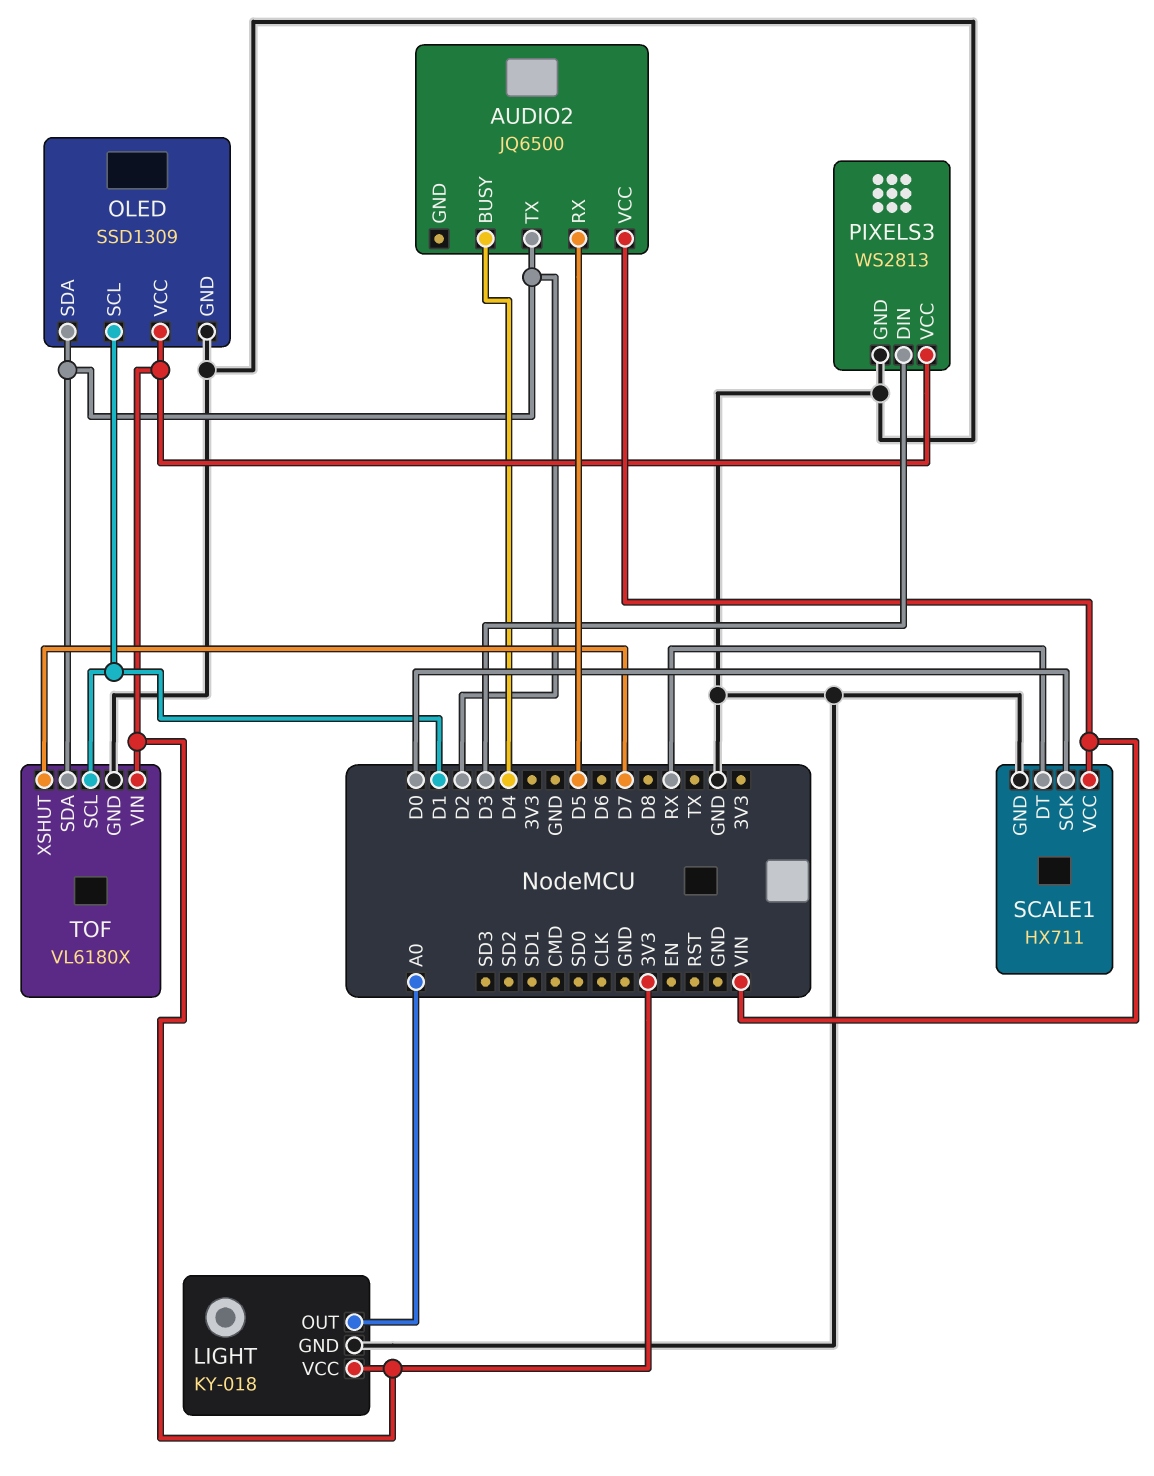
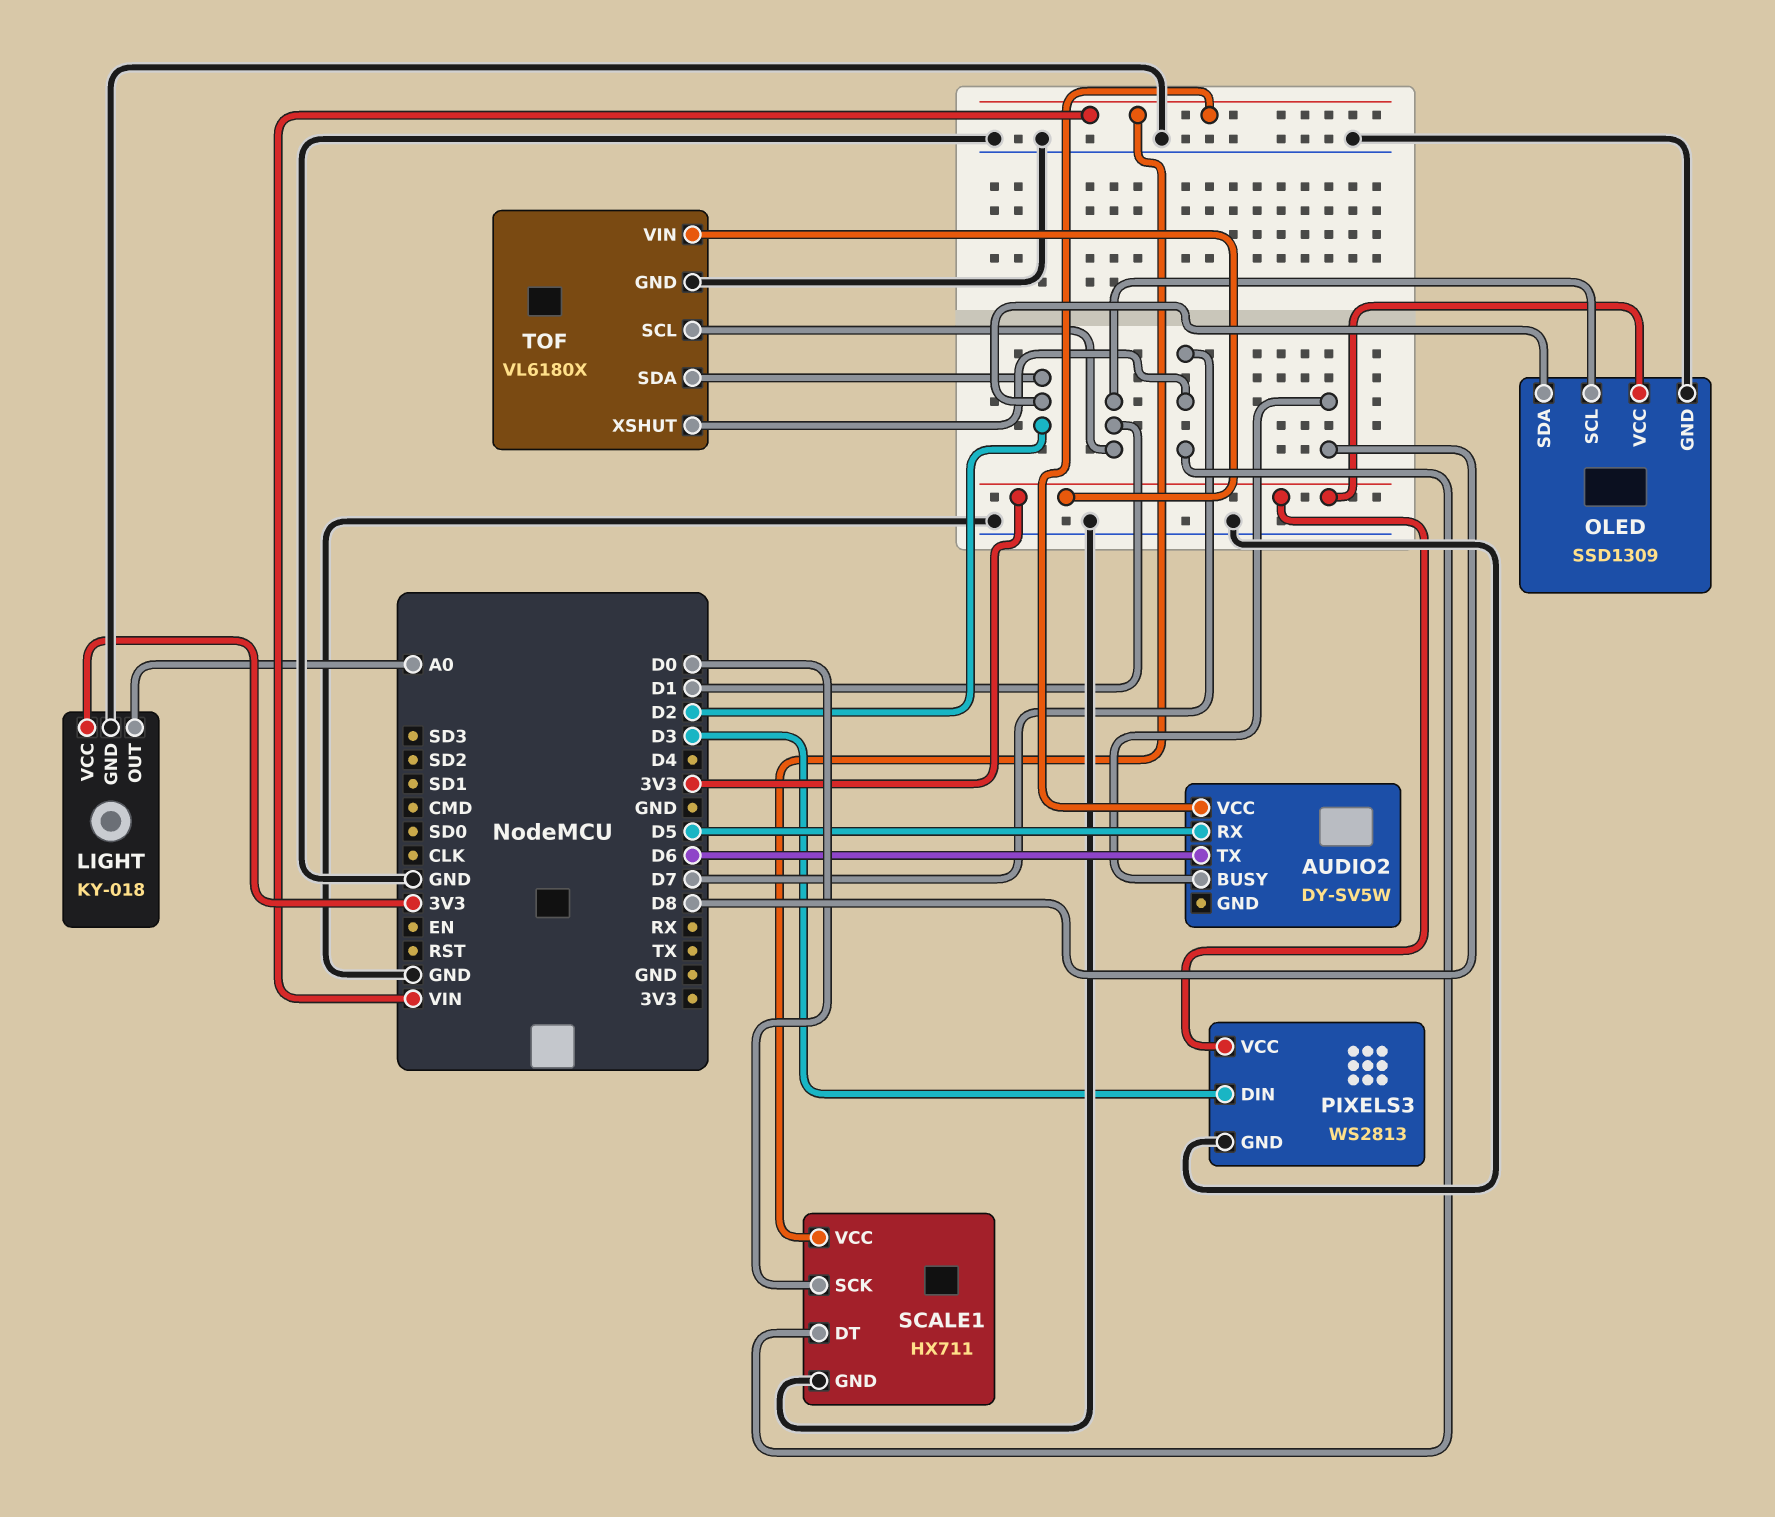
AUDIO2: JQ6500 -> DY-SV5W
AUDIO2 pin BUSY: D4 -> D8
AUDIO2 pin TX: D2 -> D6
SCALE1 pin DT: RX -> D7

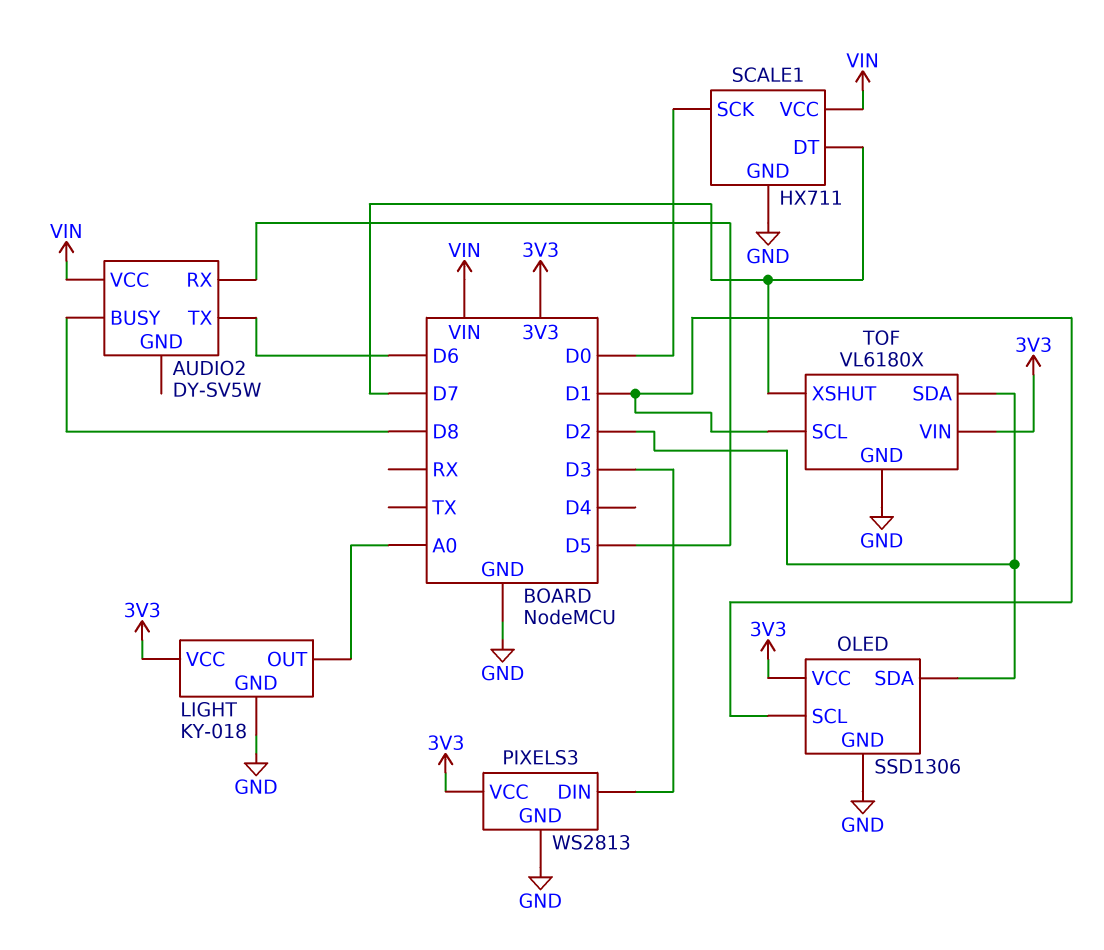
OLED: SSD1309 -> SSD1306

